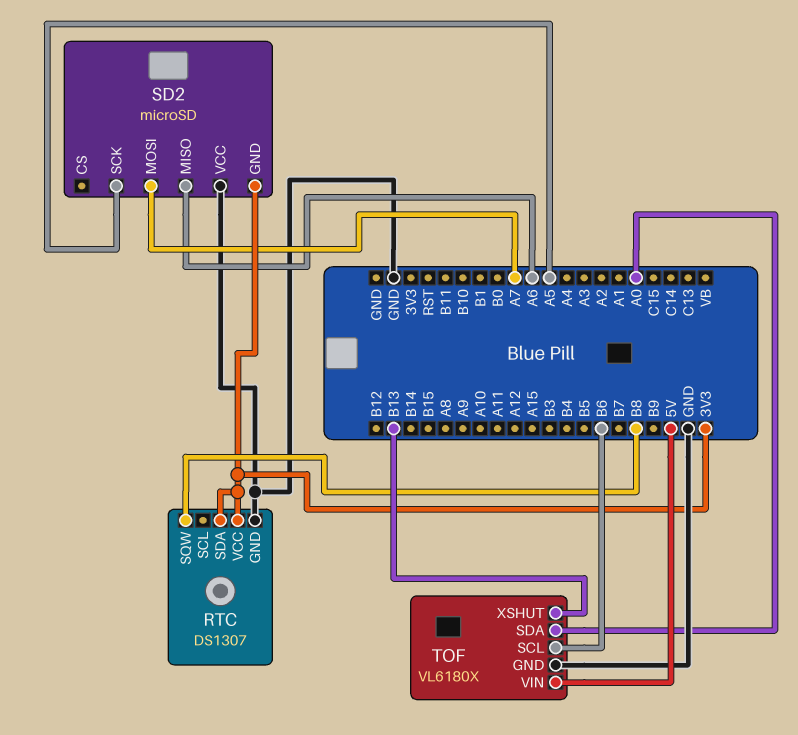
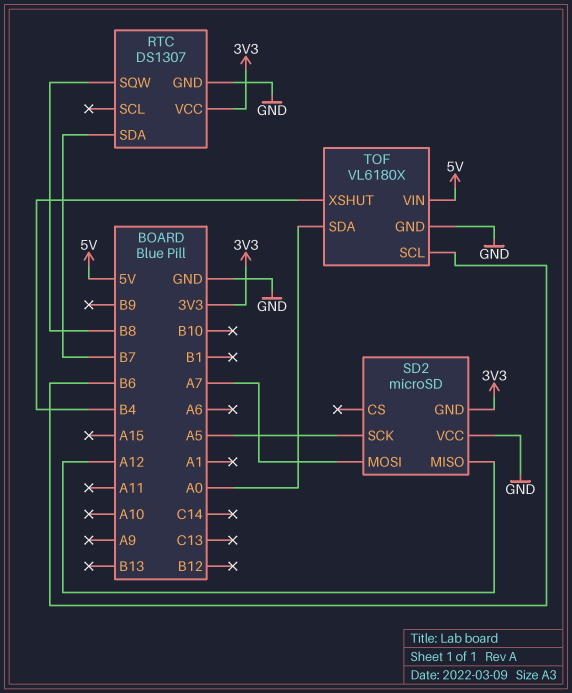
RTC pin SDA: 3V3 -> B7
SD2 pin MISO: A6 -> A12
TOF pin XSHUT: B13 -> B4

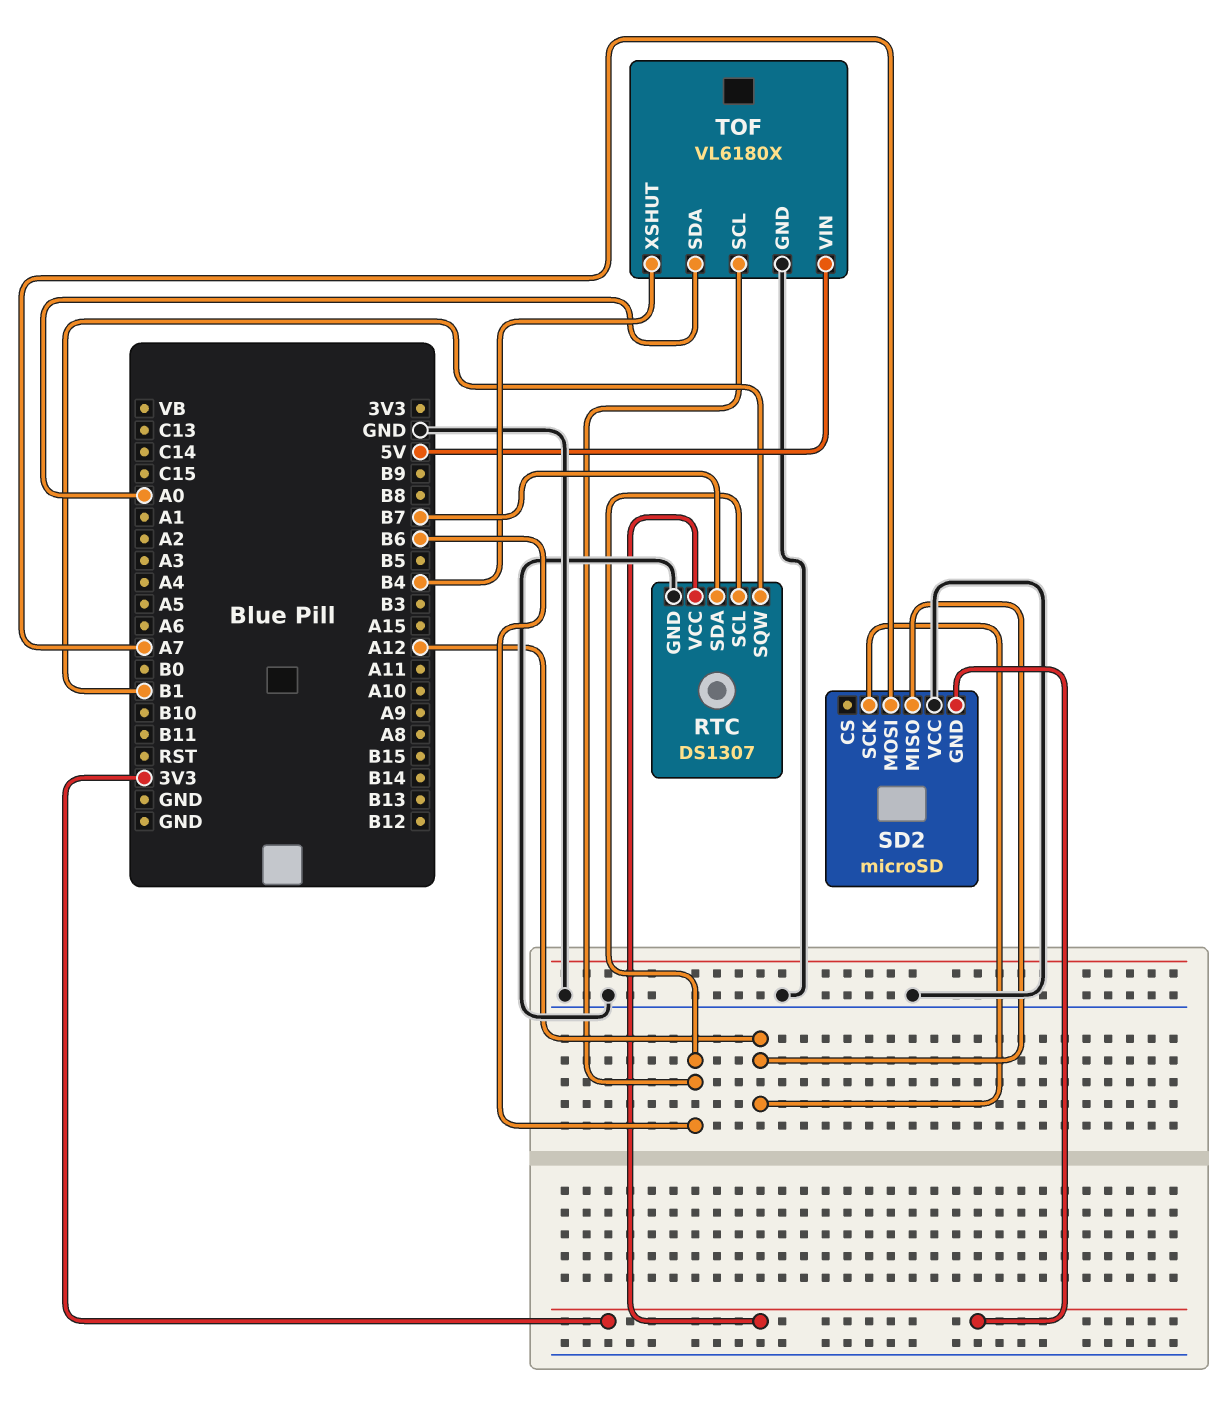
RTC pin SCL: none -> B6
RTC pin SQW: B8 -> B1
SD2 pin SCK: A5 -> A12

